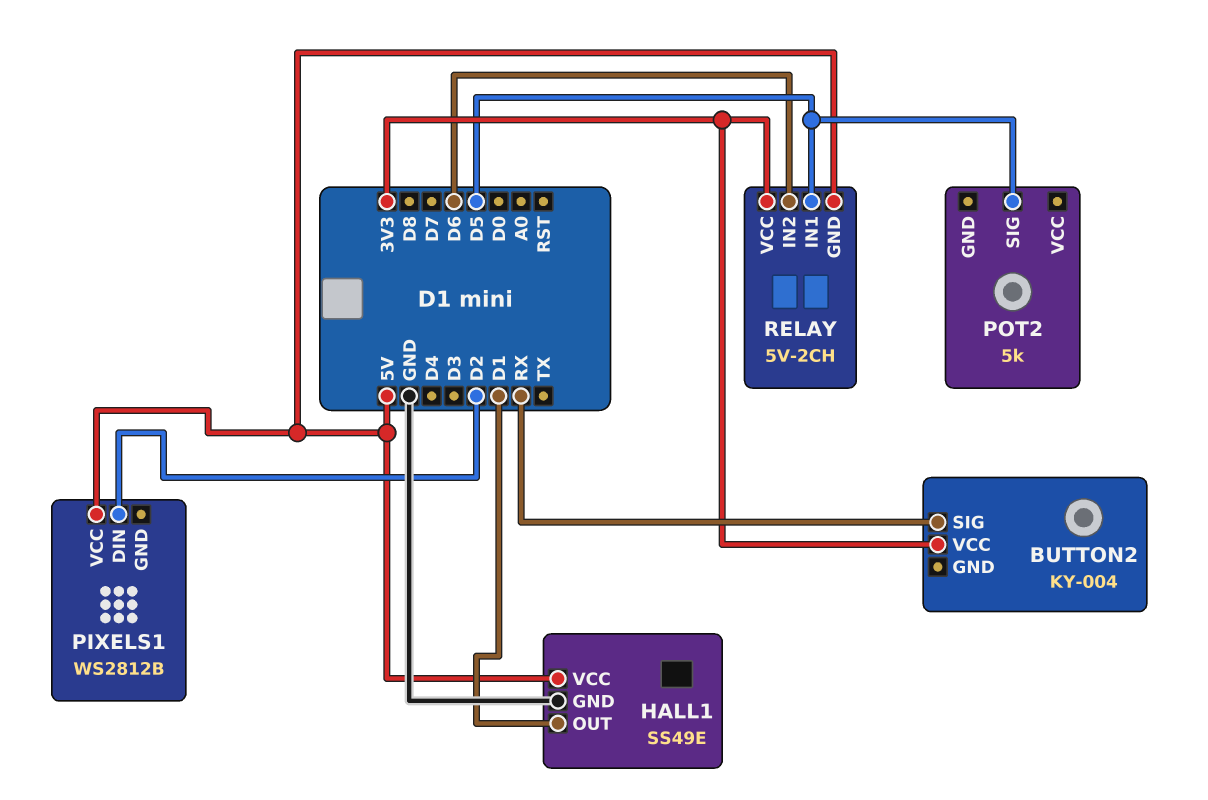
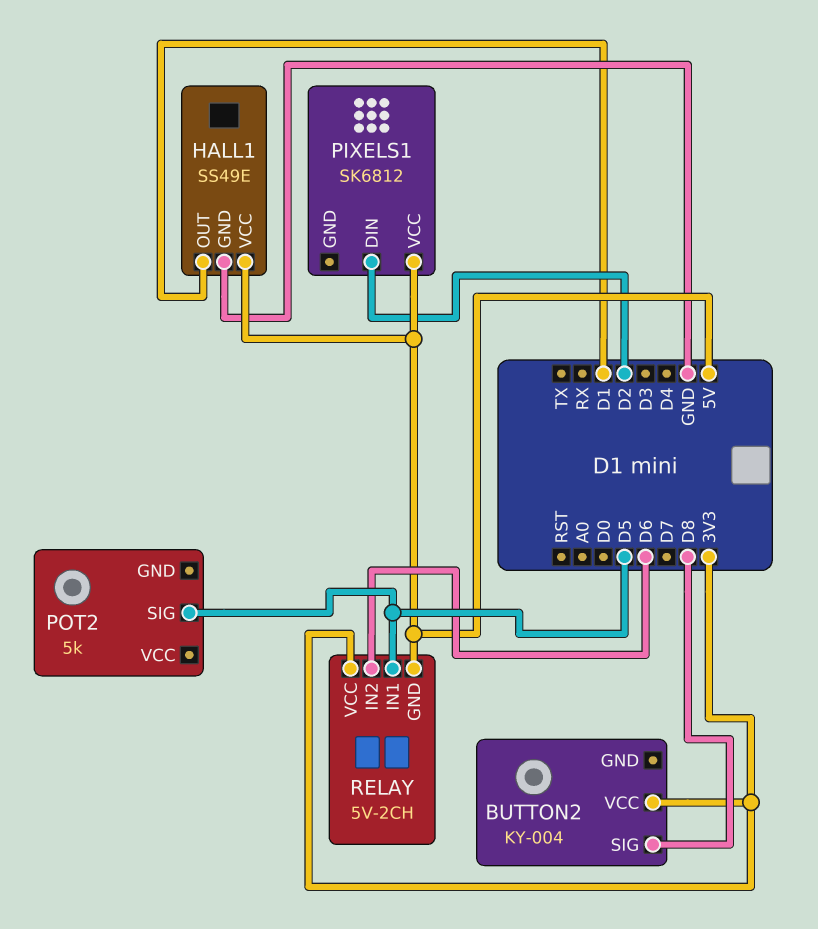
BUTTON2 pin SIG: RX -> D8
PIXELS1: WS2812B -> SK6812

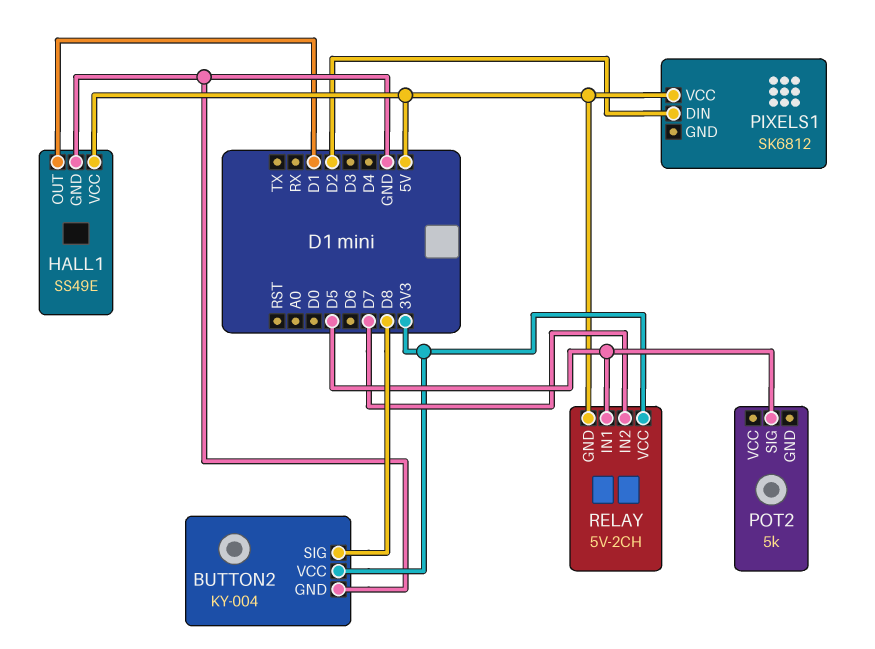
BUTTON2 pin GND: none -> GND
RELAY pin IN2: D6 -> D7

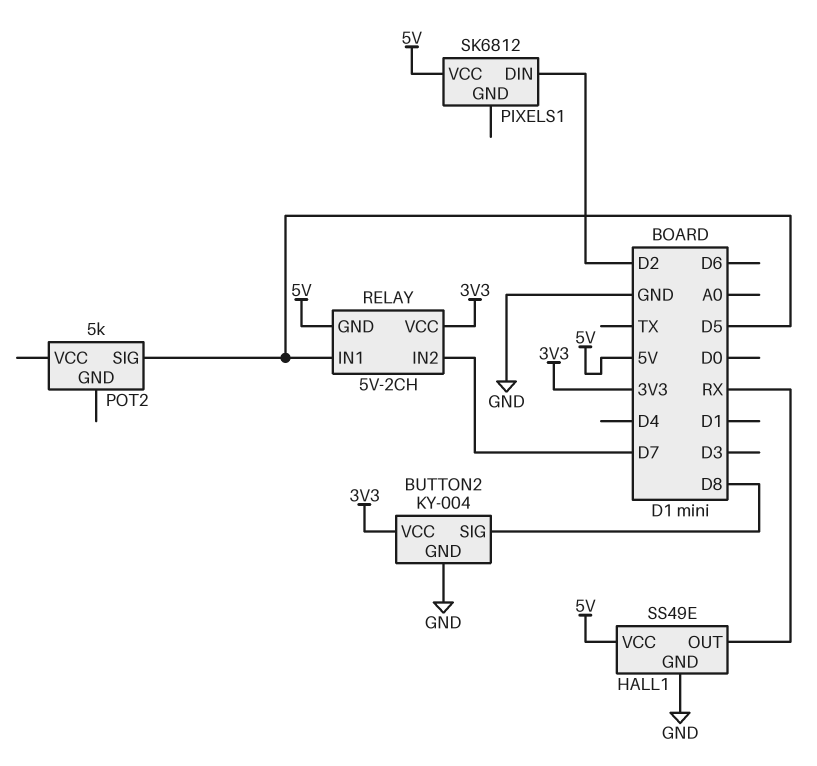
HALL1 pin OUT: D1 -> RX

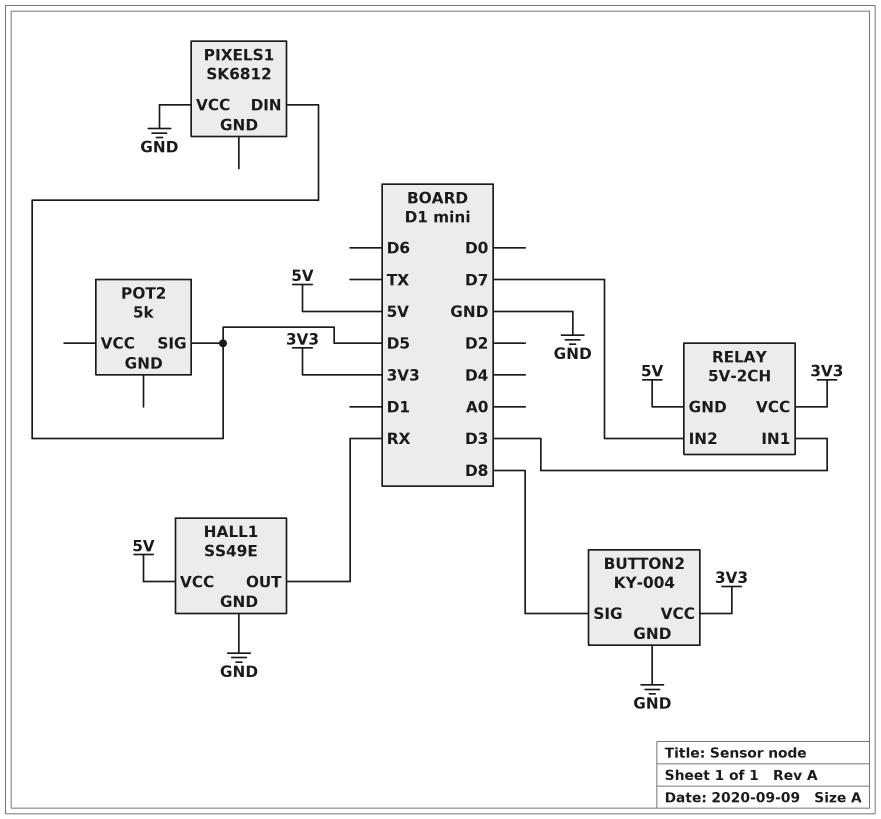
PIXELS1 pin DIN: D2 -> D5
PIXELS1 pin VCC: 5V -> GND
RELAY pin IN1: D5 -> D3

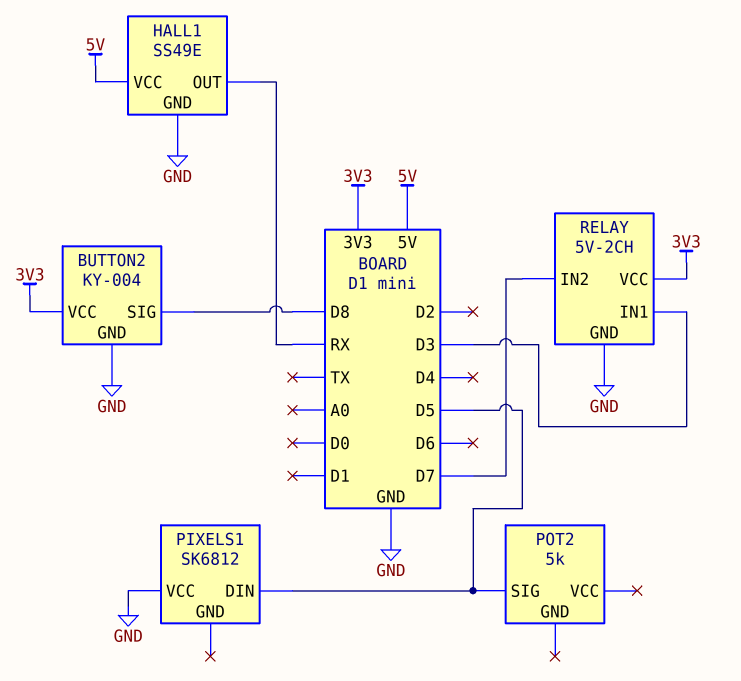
RELAY pin GND: 5V -> GND

